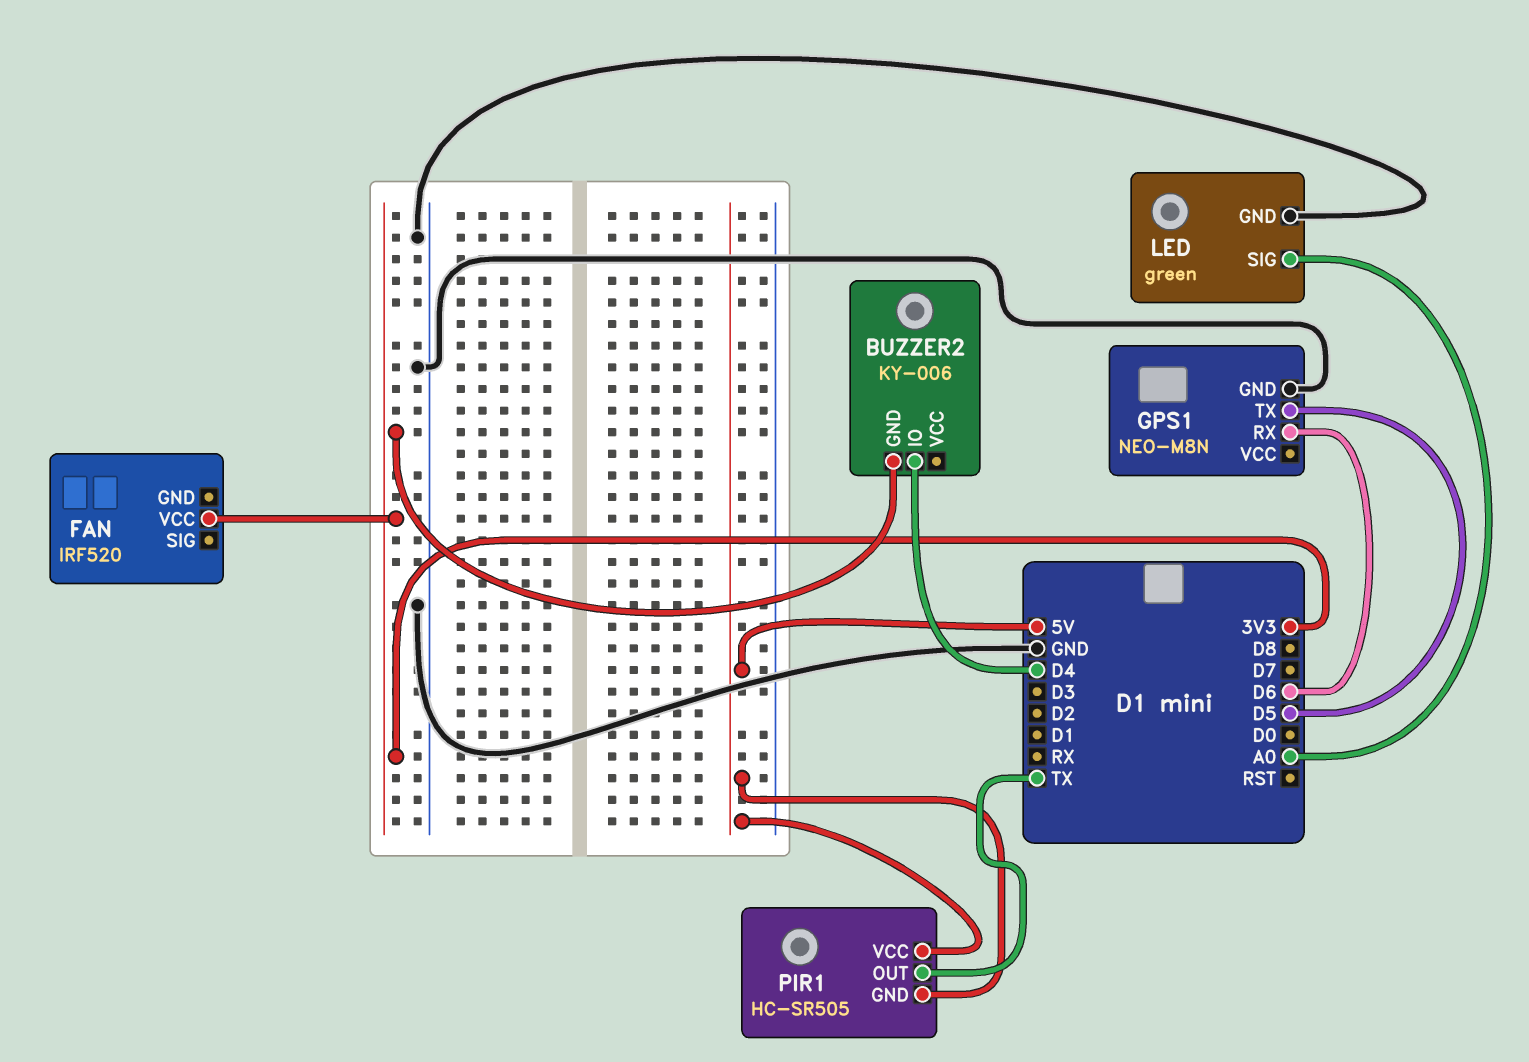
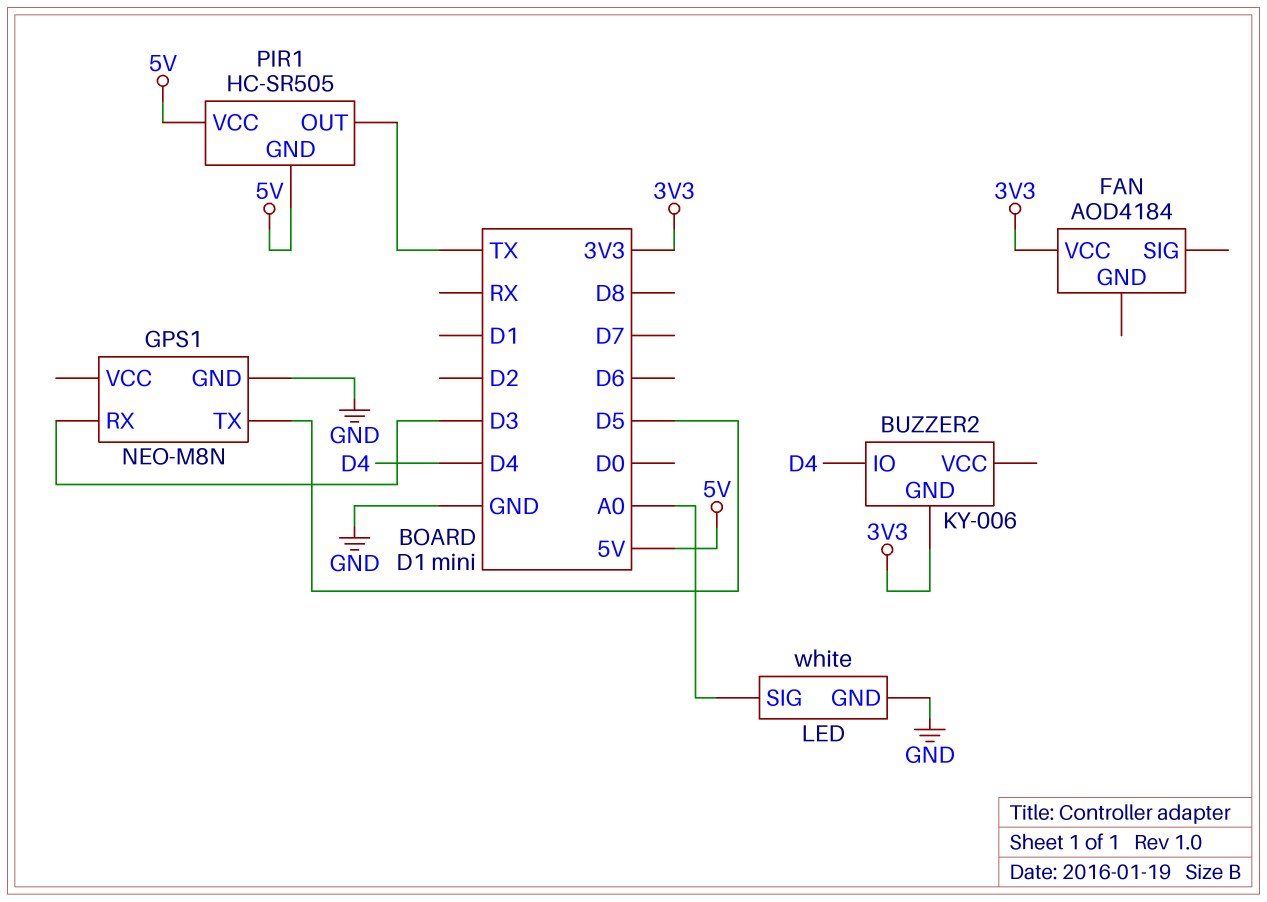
FAN: IRF520 -> AOD4184
GPS1 pin RX: D6 -> D3
LED: green -> white

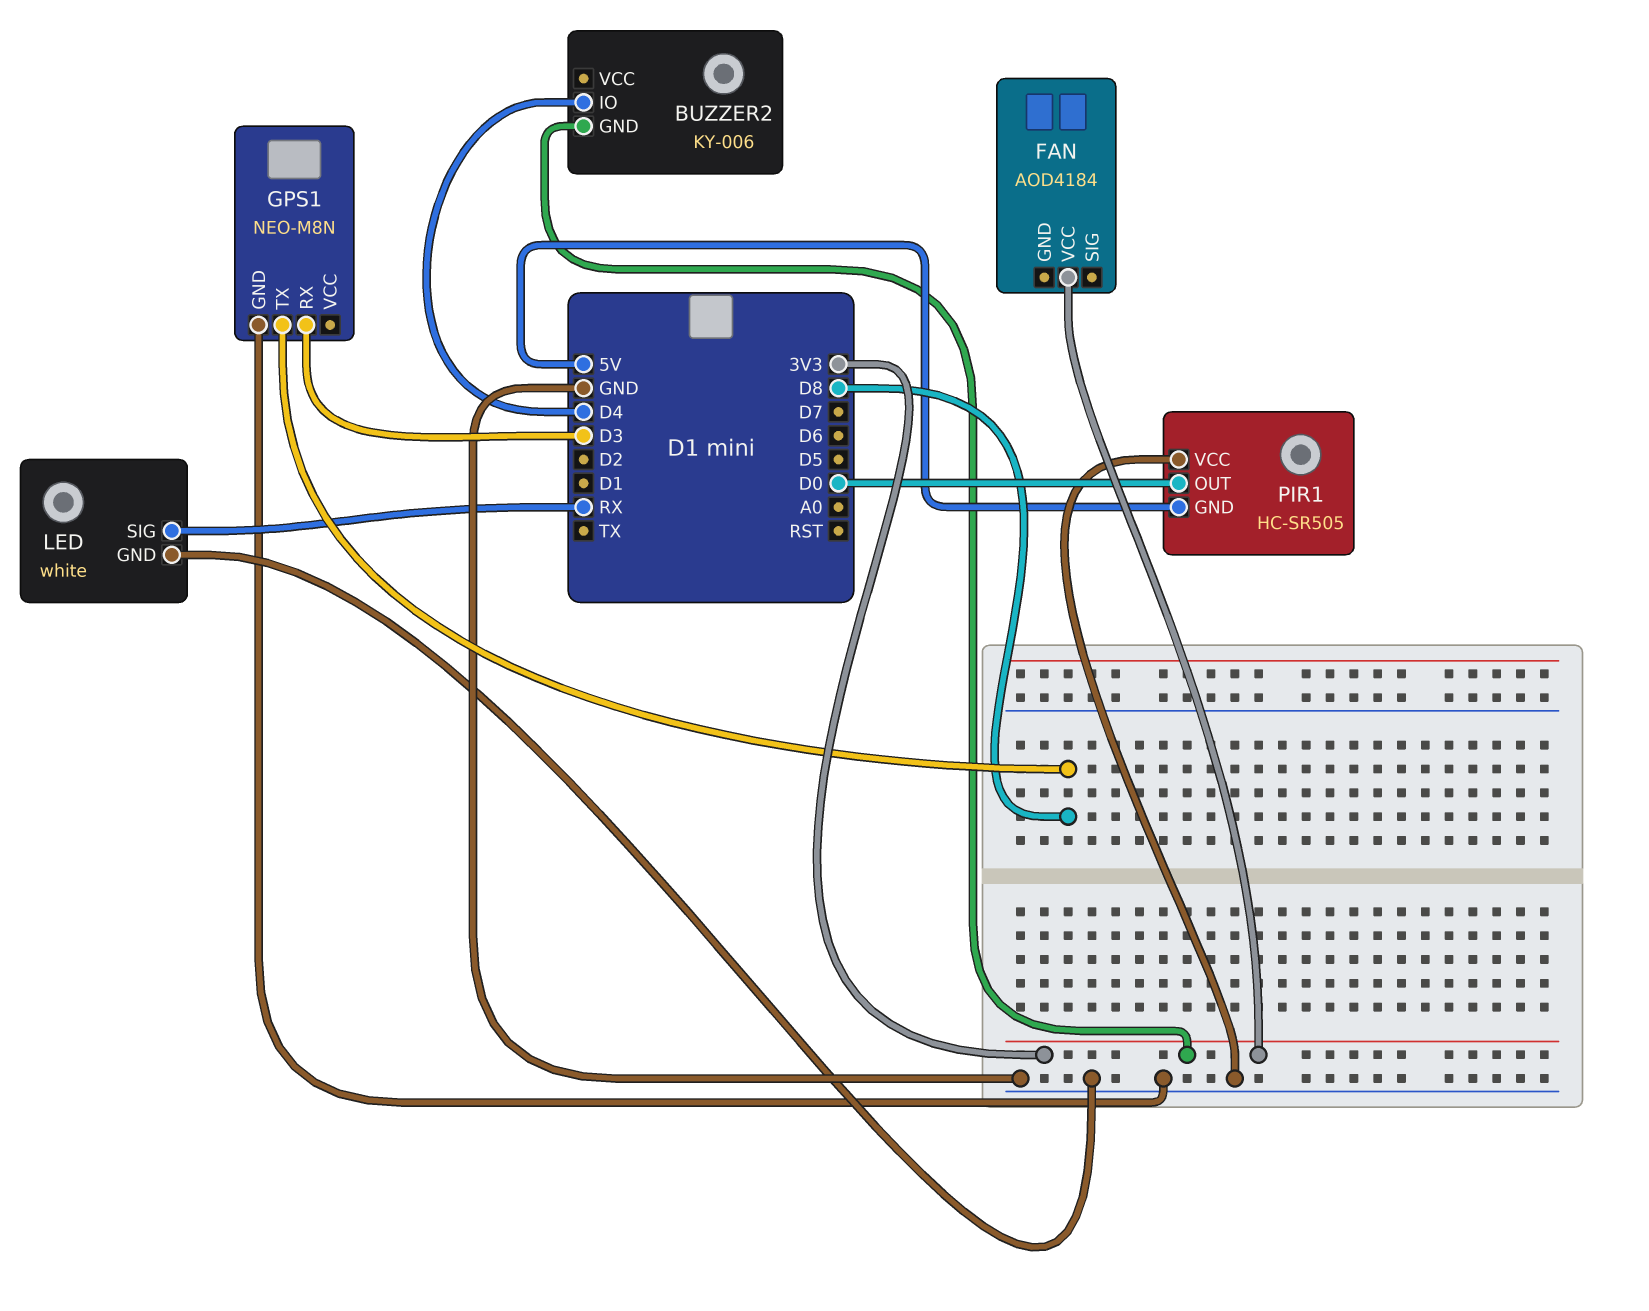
GPS1 pin TX: D5 -> D8
LED pin SIG: A0 -> RX
PIR1 pin OUT: TX -> D0
PIR1 pin VCC: 5V -> GND

